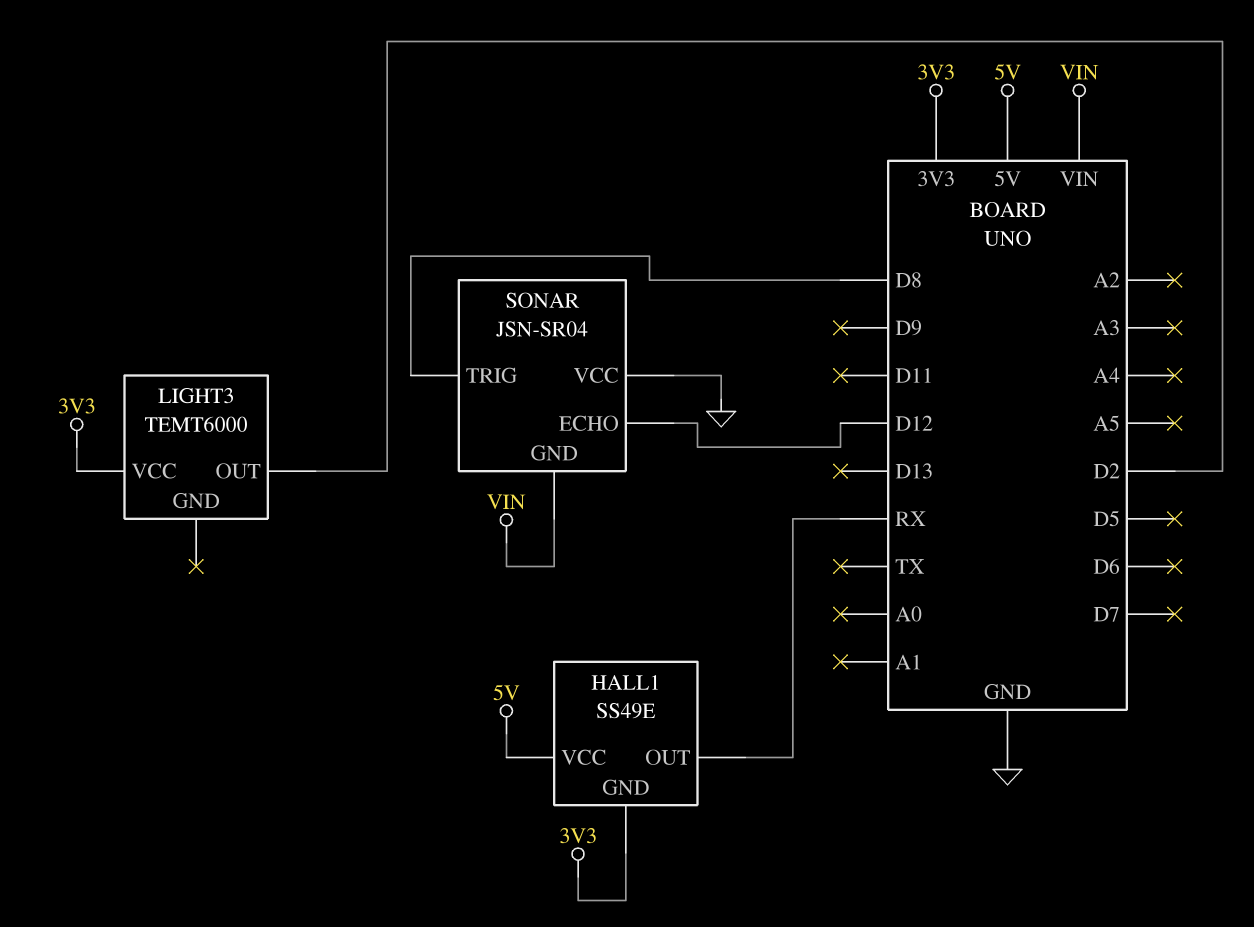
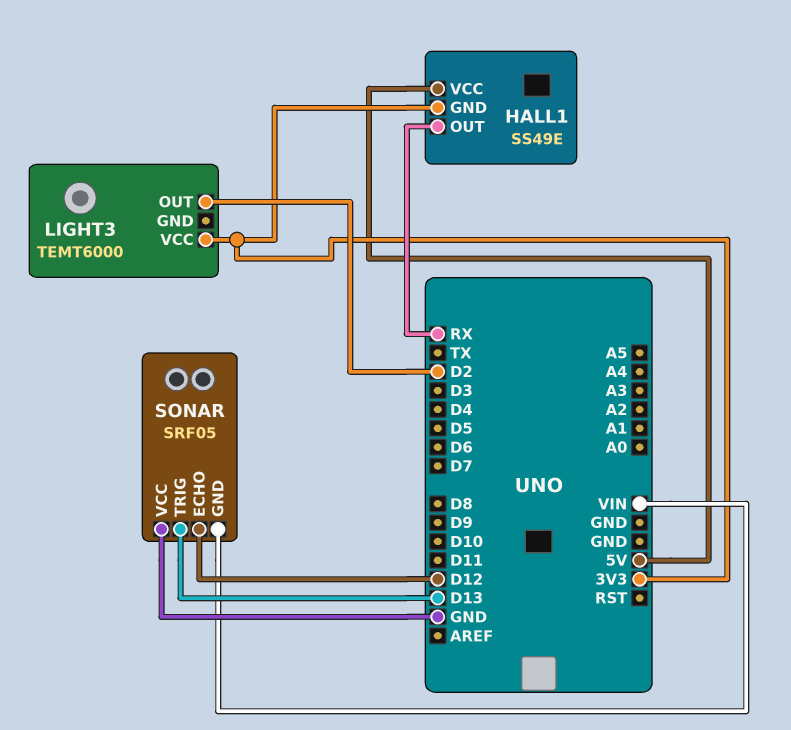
SONAR: JSN-SR04 -> SRF05
SONAR pin TRIG: D8 -> D13

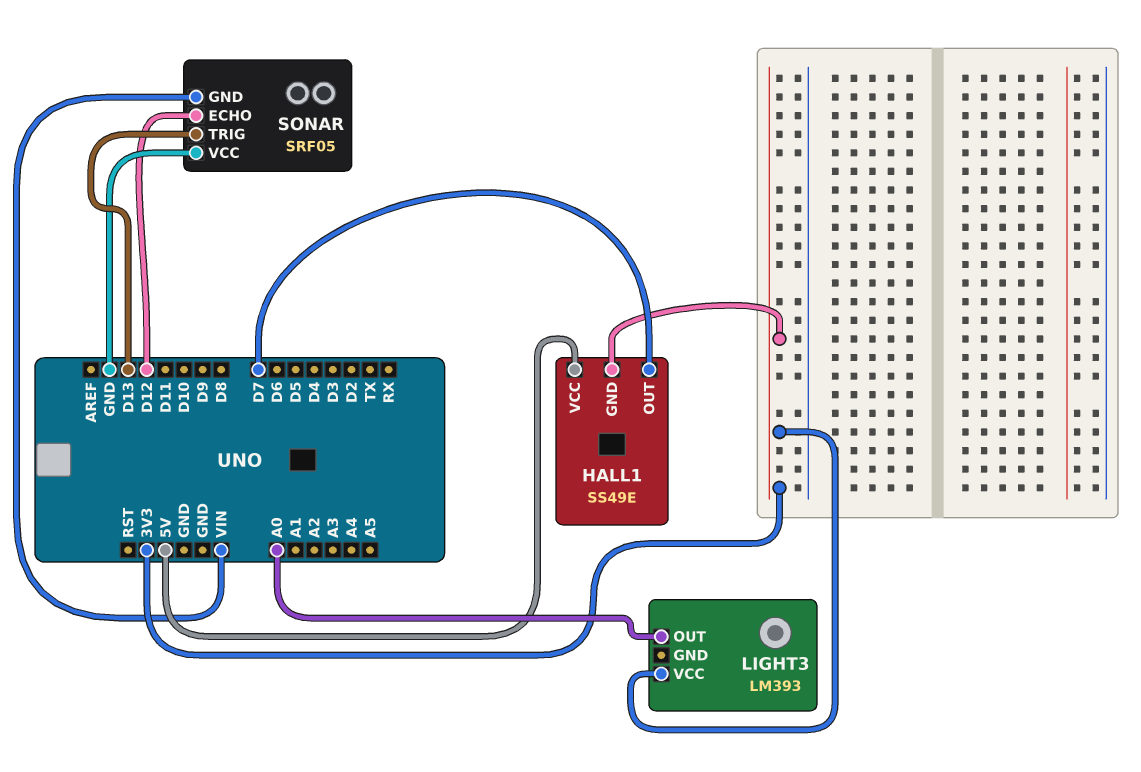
HALL1 pin OUT: RX -> D7
LIGHT3: TEMT6000 -> LM393
LIGHT3 pin OUT: D2 -> A0

